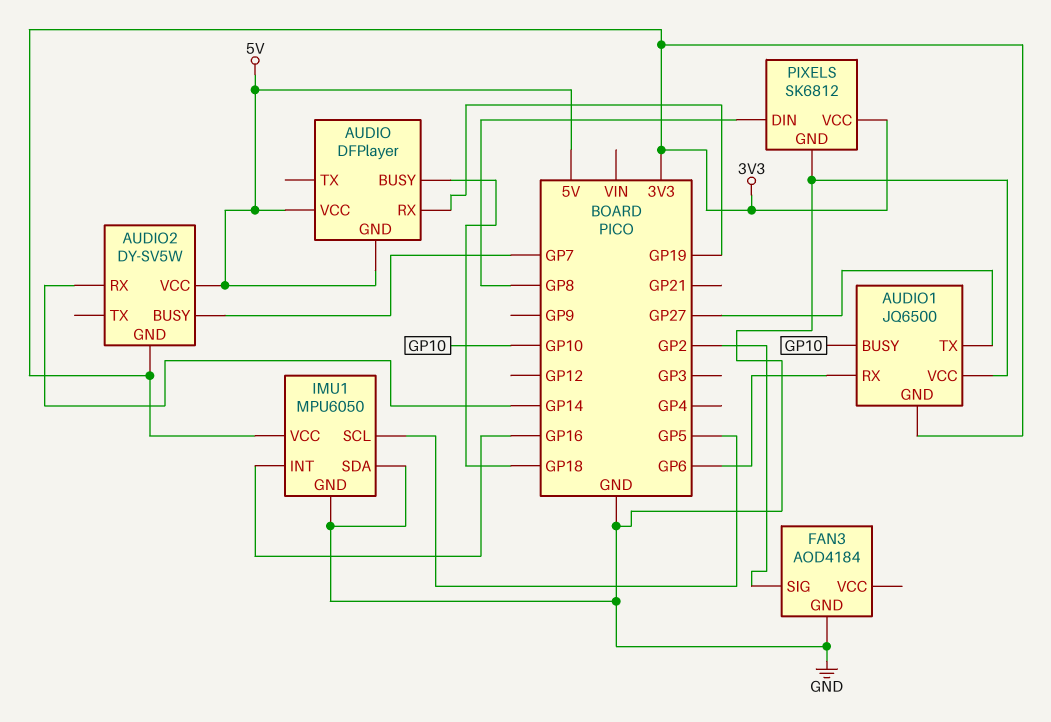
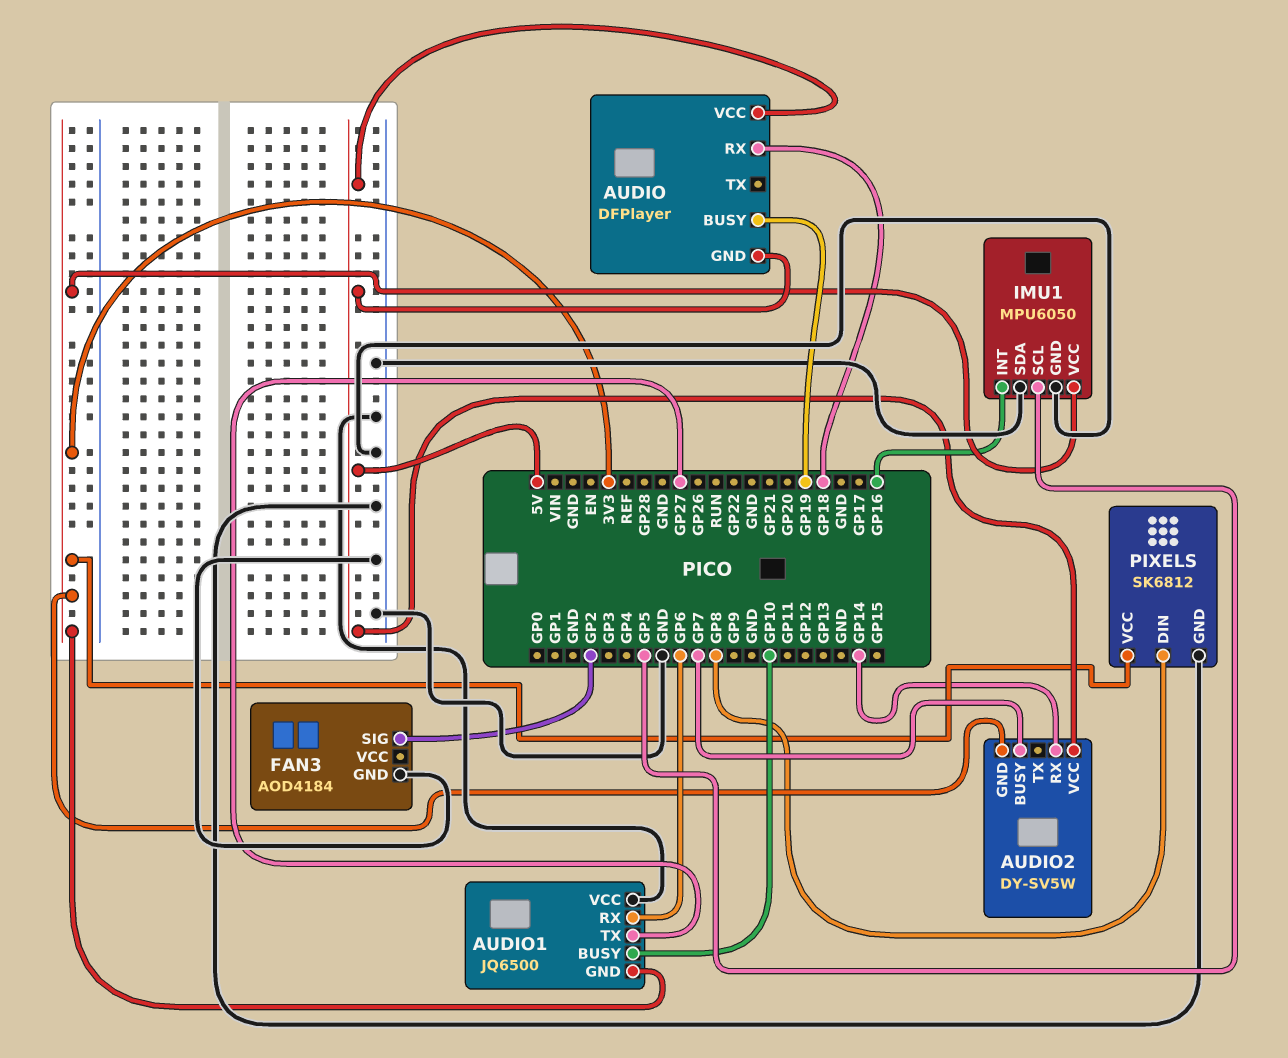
AUDIO pin BUSY: GP18 -> GP19
AUDIO pin RX: GP19 -> GP18

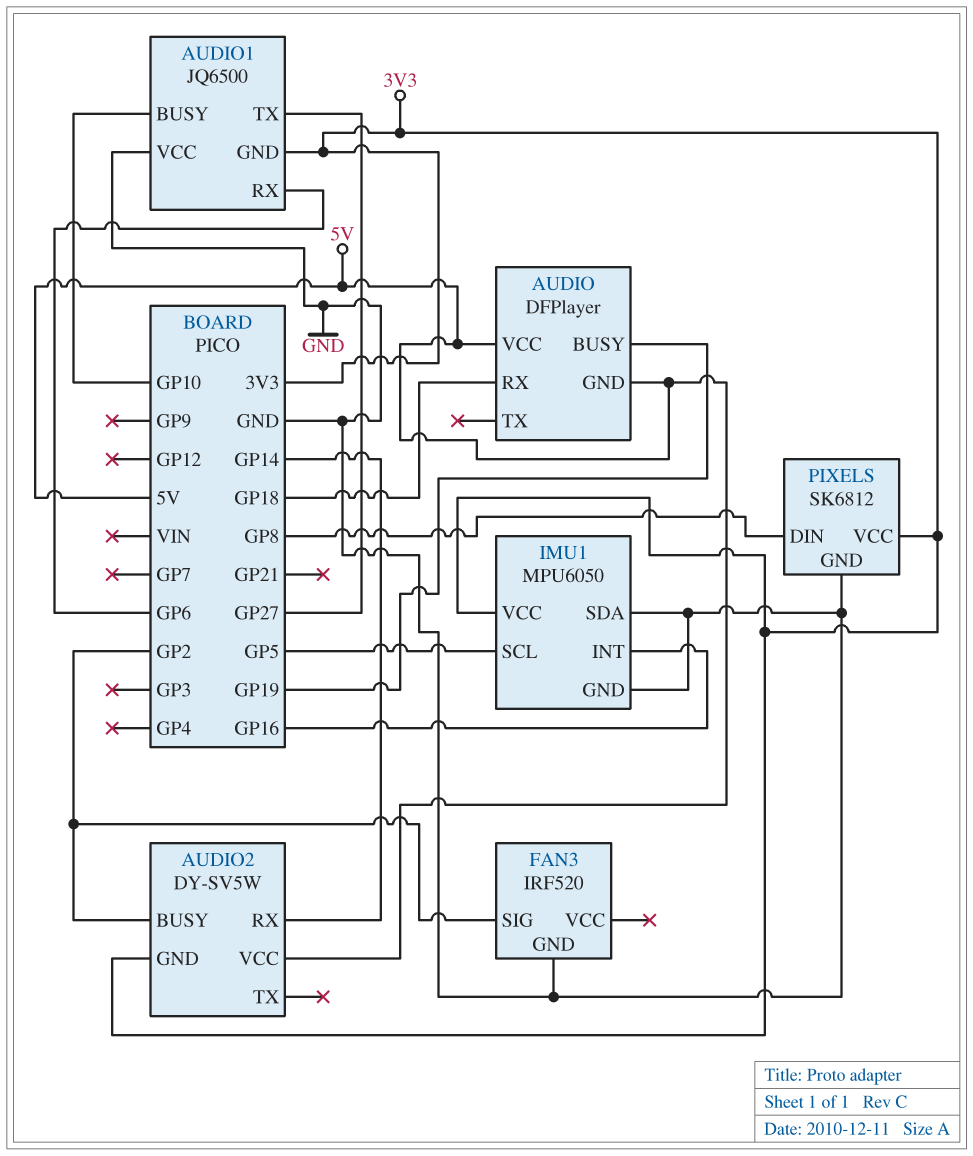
AUDIO2 pin BUSY: GP7 -> GP2
FAN3: AOD4184 -> IRF520

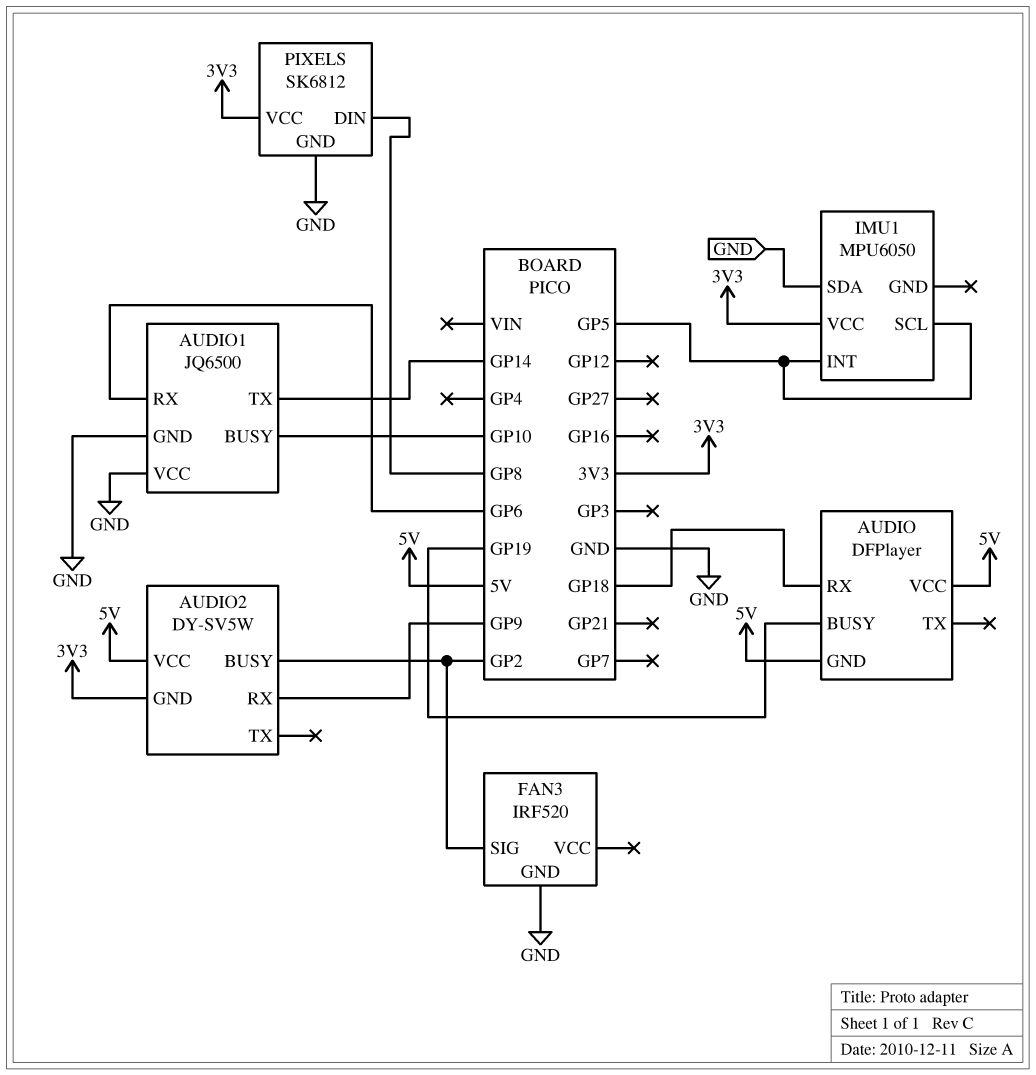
AUDIO1 pin GND: 3V3 -> GND
AUDIO1 pin TX: GP27 -> GP14
AUDIO2 pin RX: GP14 -> GP9
IMU1 pin GND: GND -> none
IMU1 pin INT: GP16 -> GP5

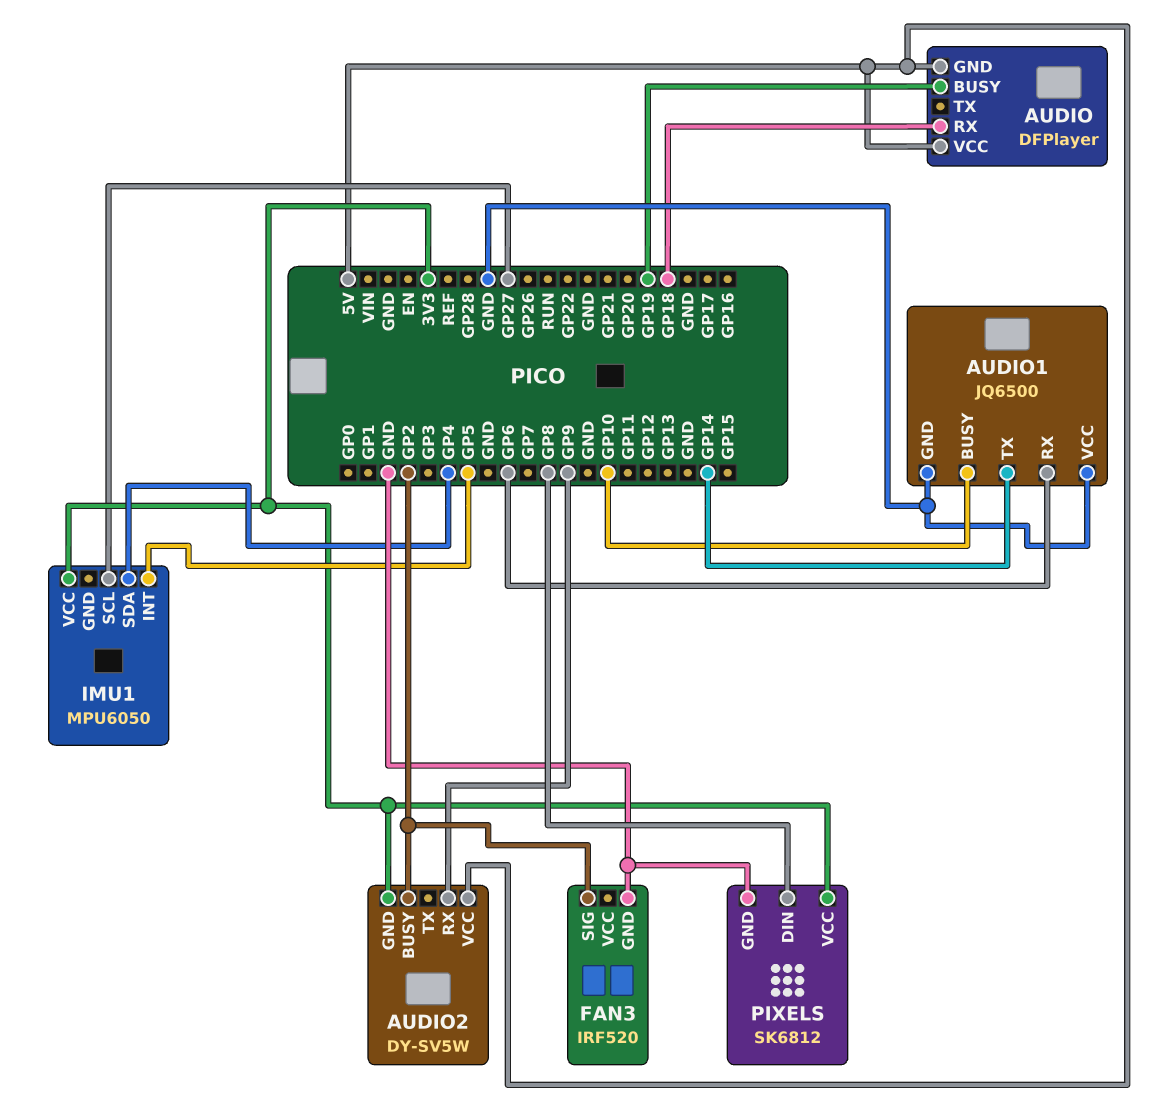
IMU1 pin SCL: GP5 -> GP27
IMU1 pin SDA: GND -> GP4

